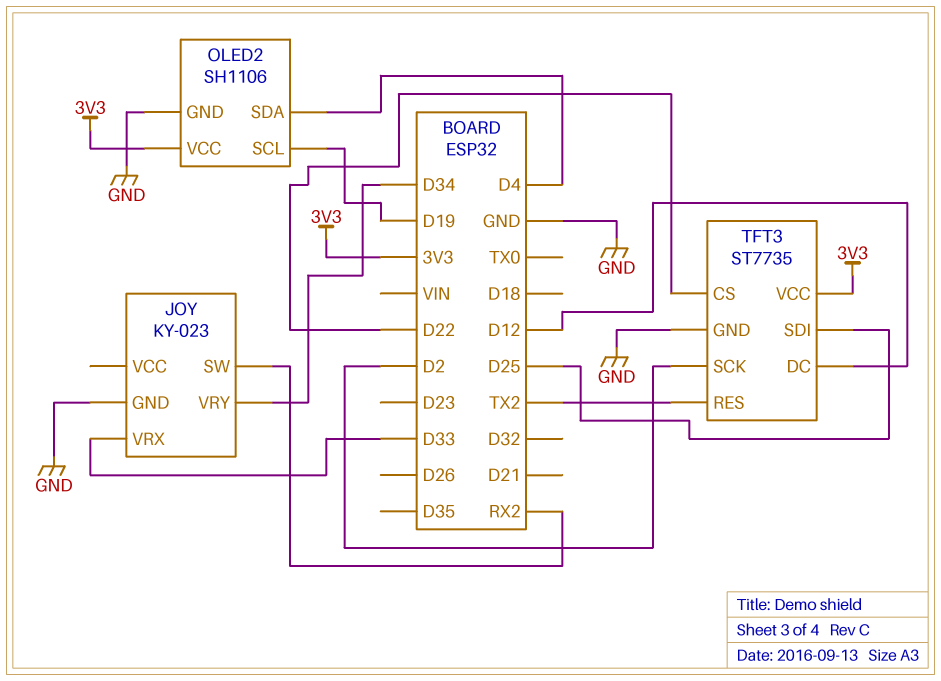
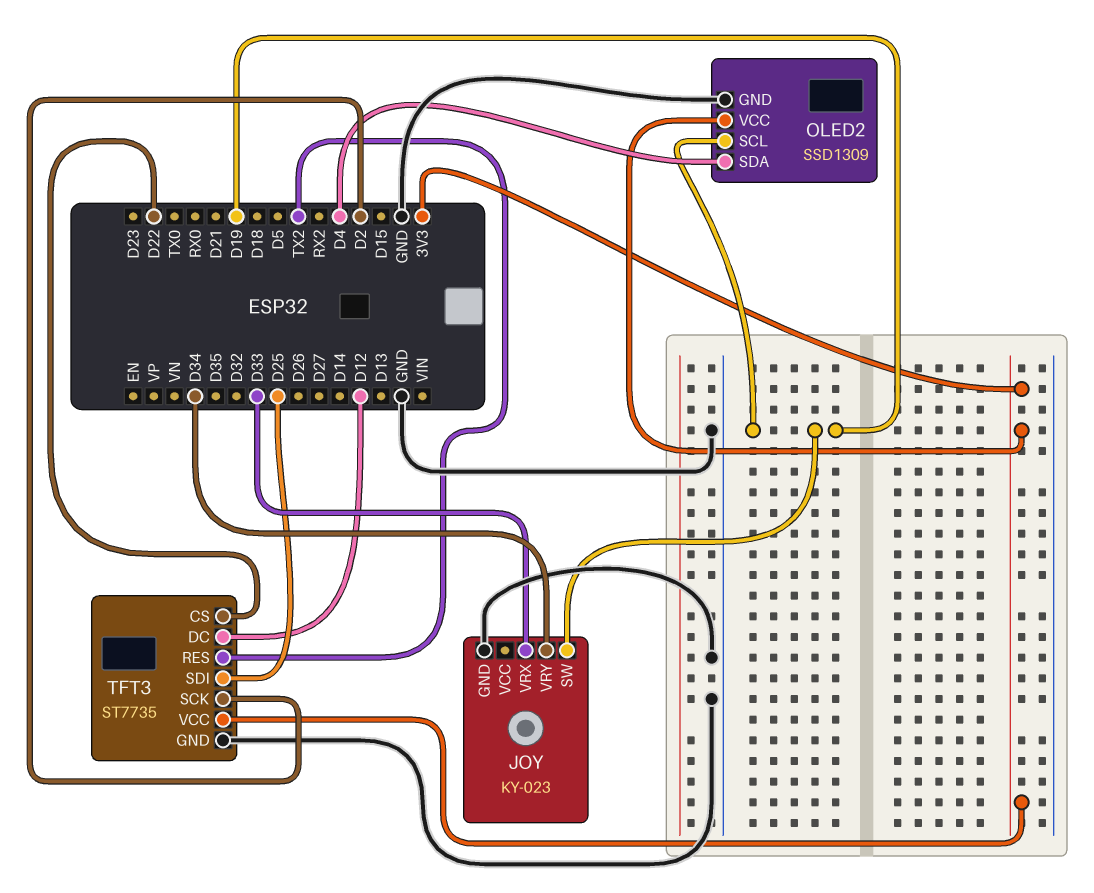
JOY pin SW: RX2 -> D19
OLED2: SH1106 -> SSD1309

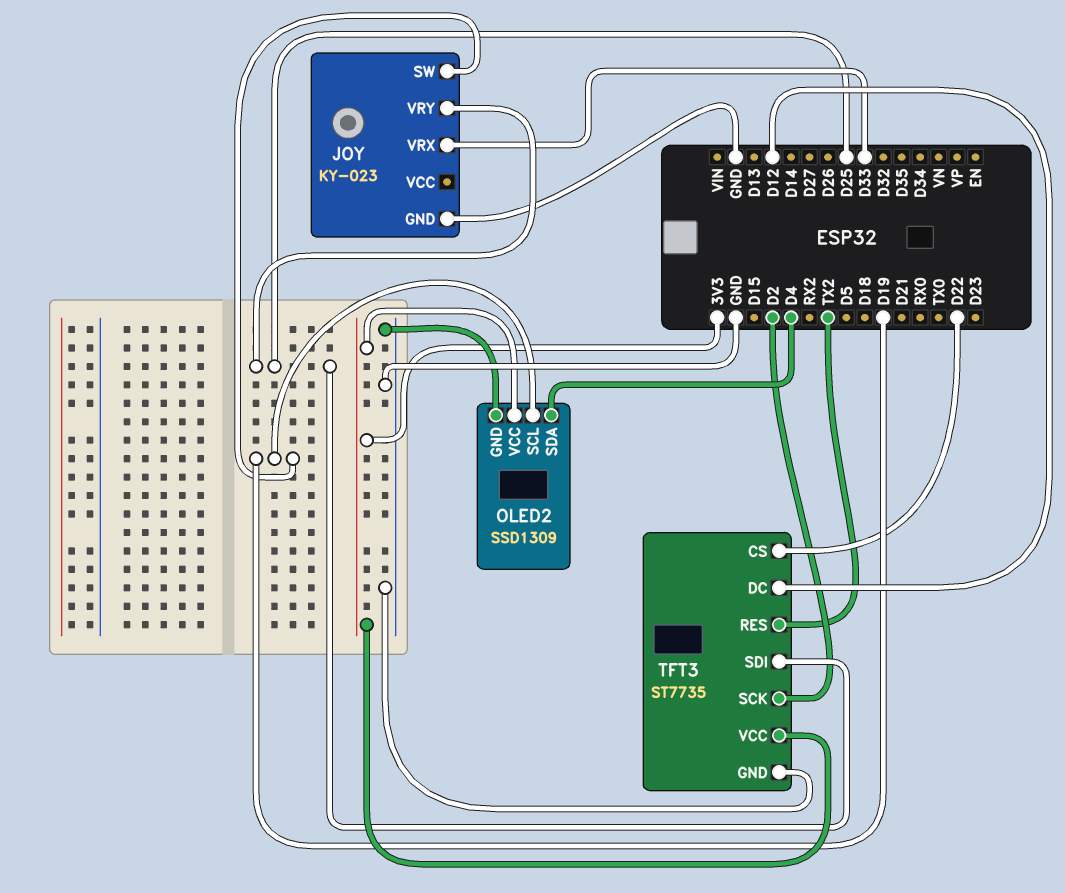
JOY pin VRY: D34 -> D25

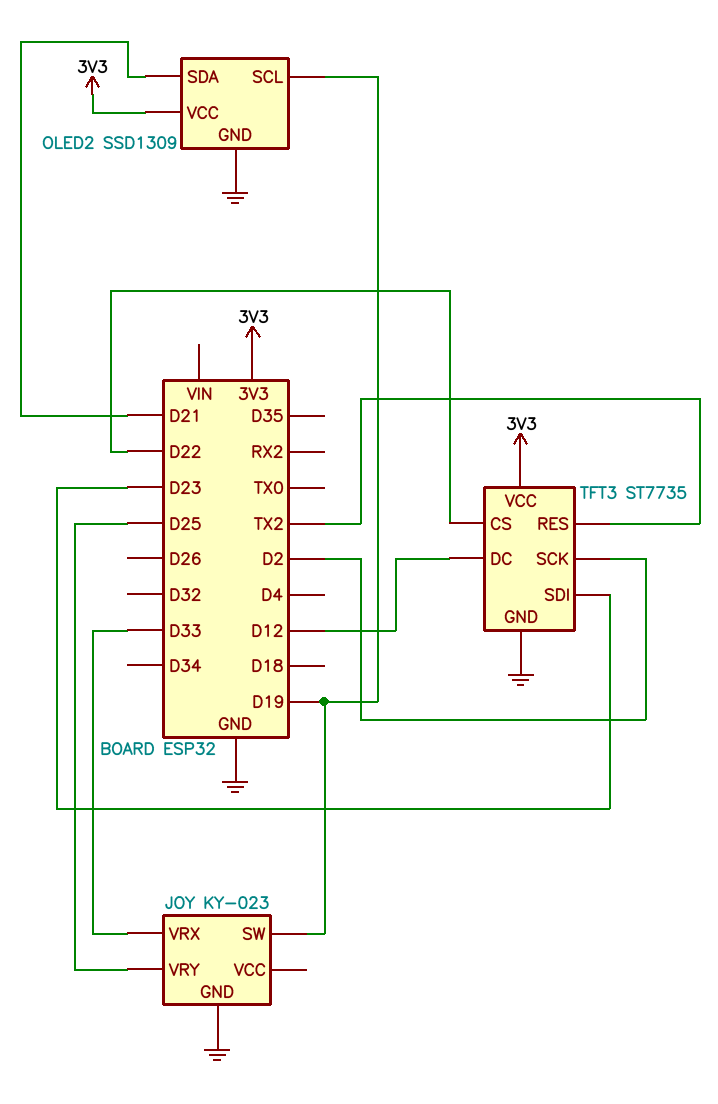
OLED2 pin SDA: D4 -> D21
TFT3 pin SDI: D25 -> D23

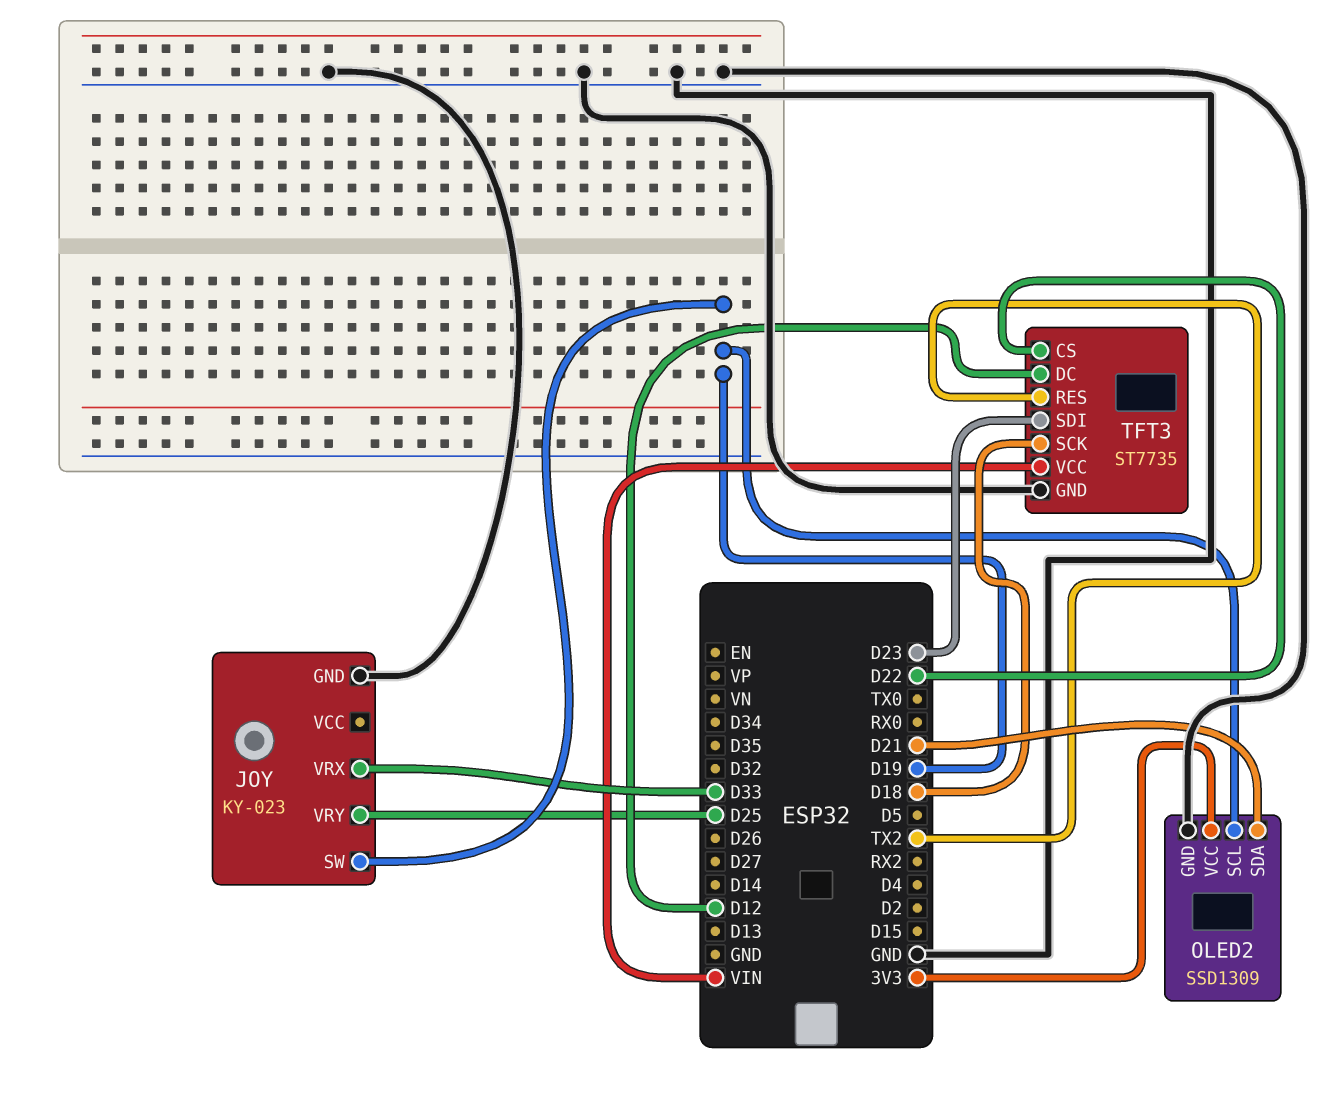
TFT3 pin SCK: D2 -> D18
TFT3 pin VCC: 3V3 -> VIN

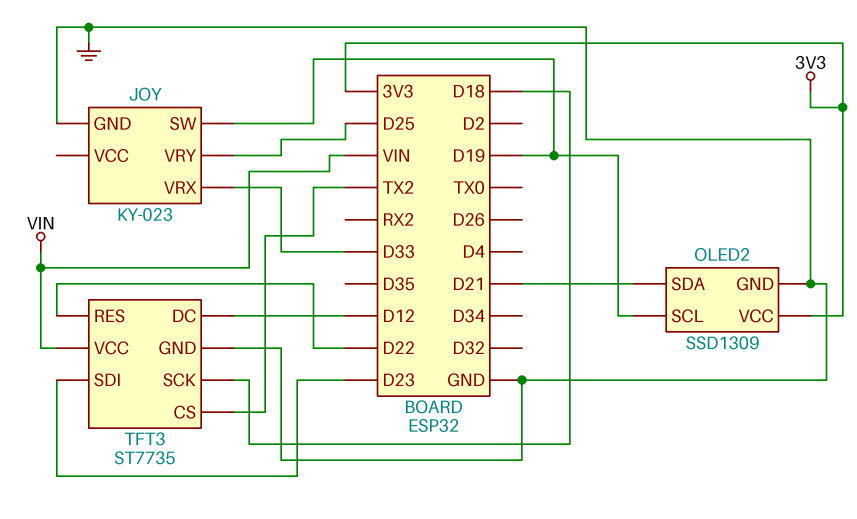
TFT3 pin CS: D22 -> TX2
TFT3 pin RES: TX2 -> D22

